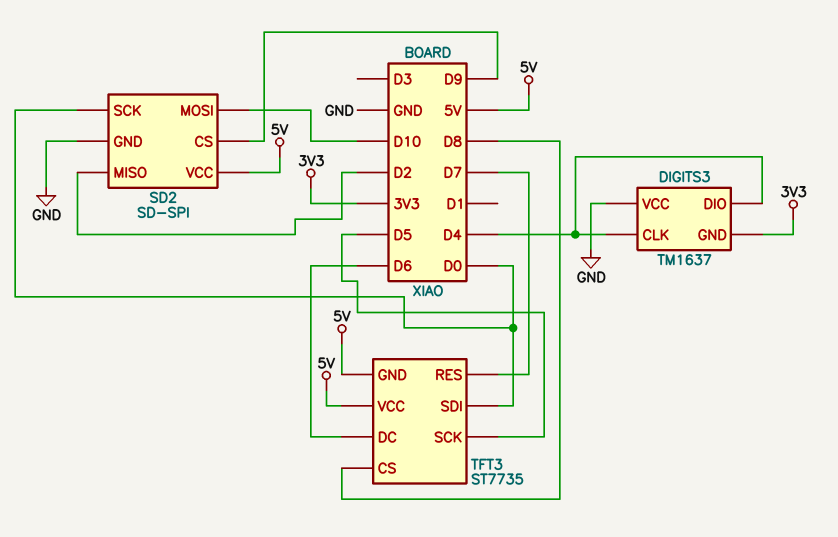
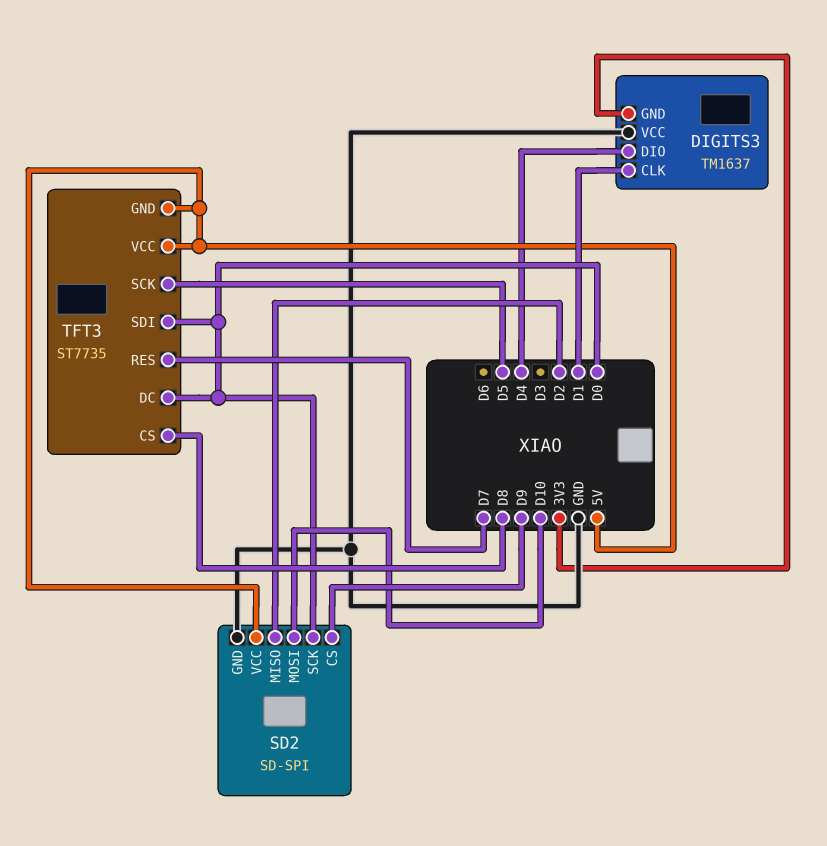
DIGITS3 pin CLK: D4 -> D1
TFT3 pin DC: D6 -> D0

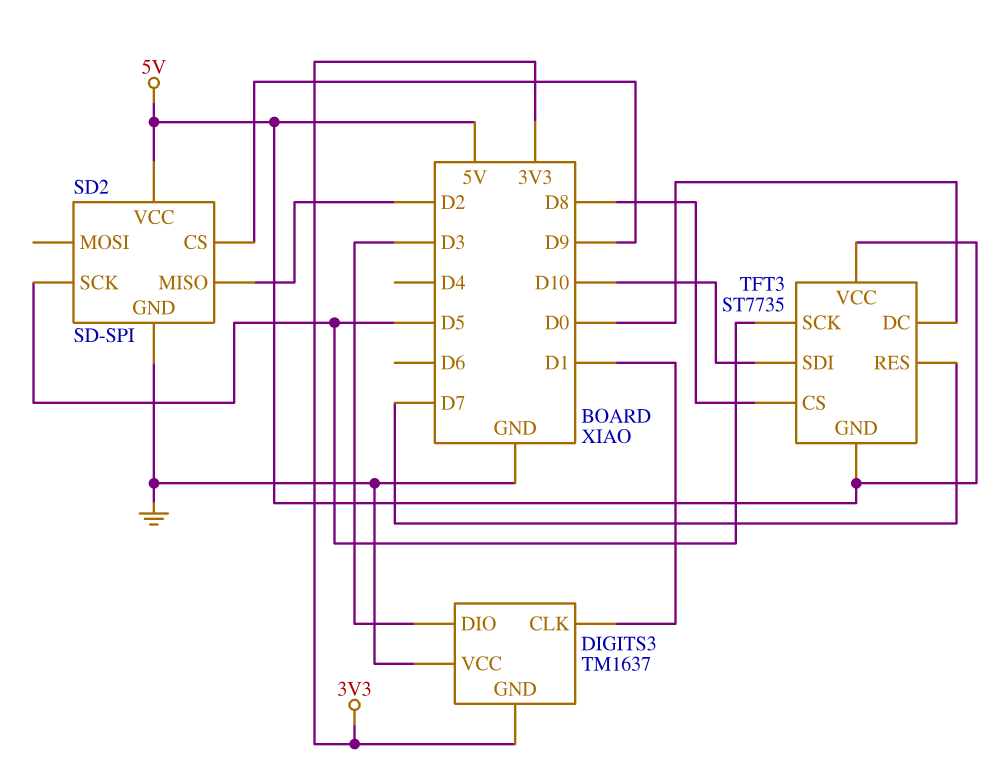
DIGITS3 pin DIO: D4 -> D3
SD2 pin MOSI: D10 -> none
SD2 pin SCK: D0 -> D5
TFT3 pin SDI: D0 -> D10

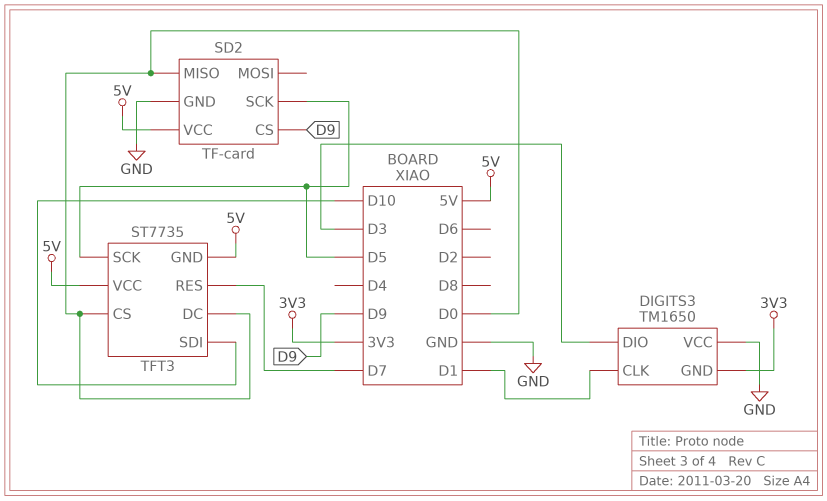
DIGITS3: TM1637 -> TM1650
SD2: SD-SPI -> TF-card
SD2 pin MISO: D2 -> D0
TFT3 pin CS: D8 -> D0

